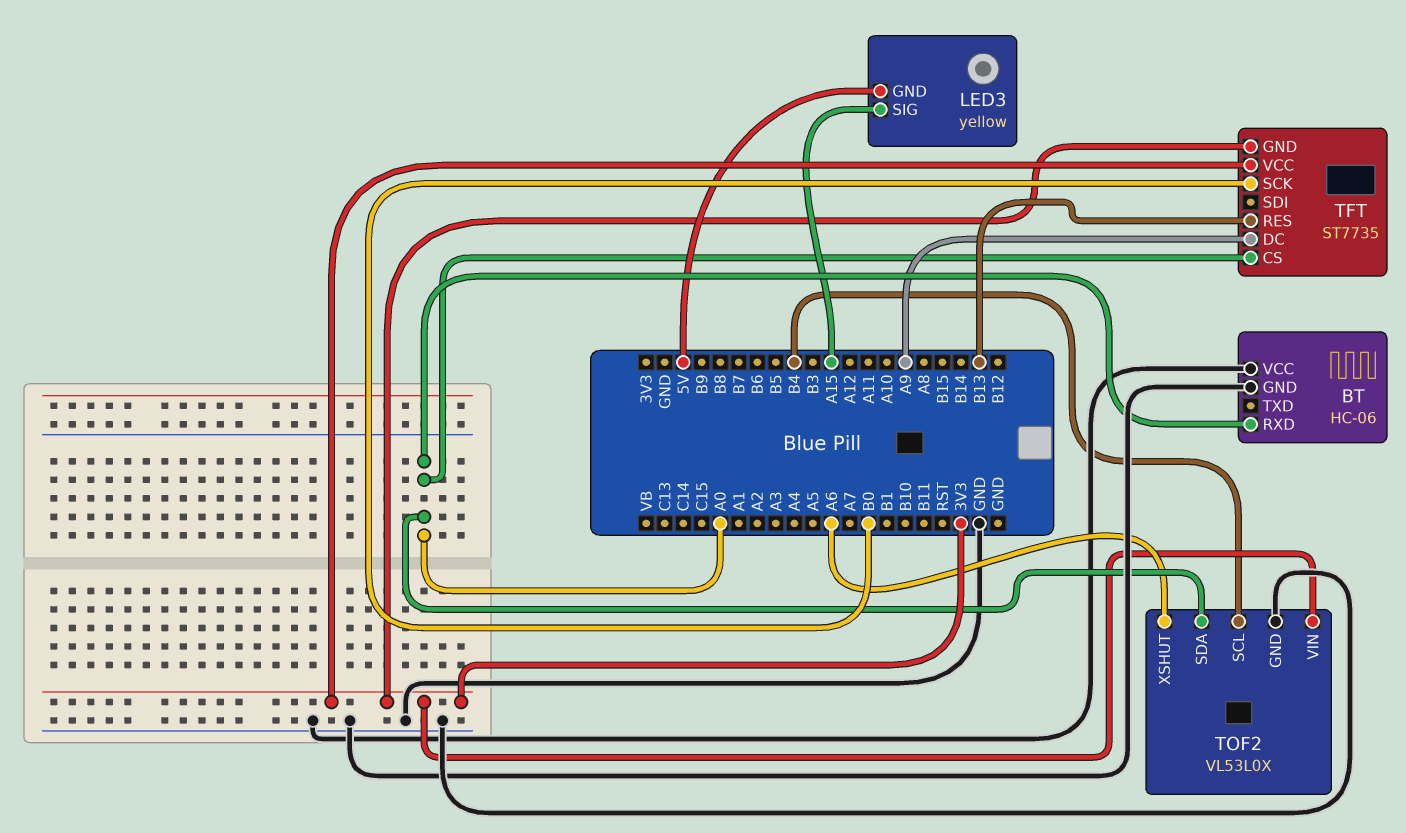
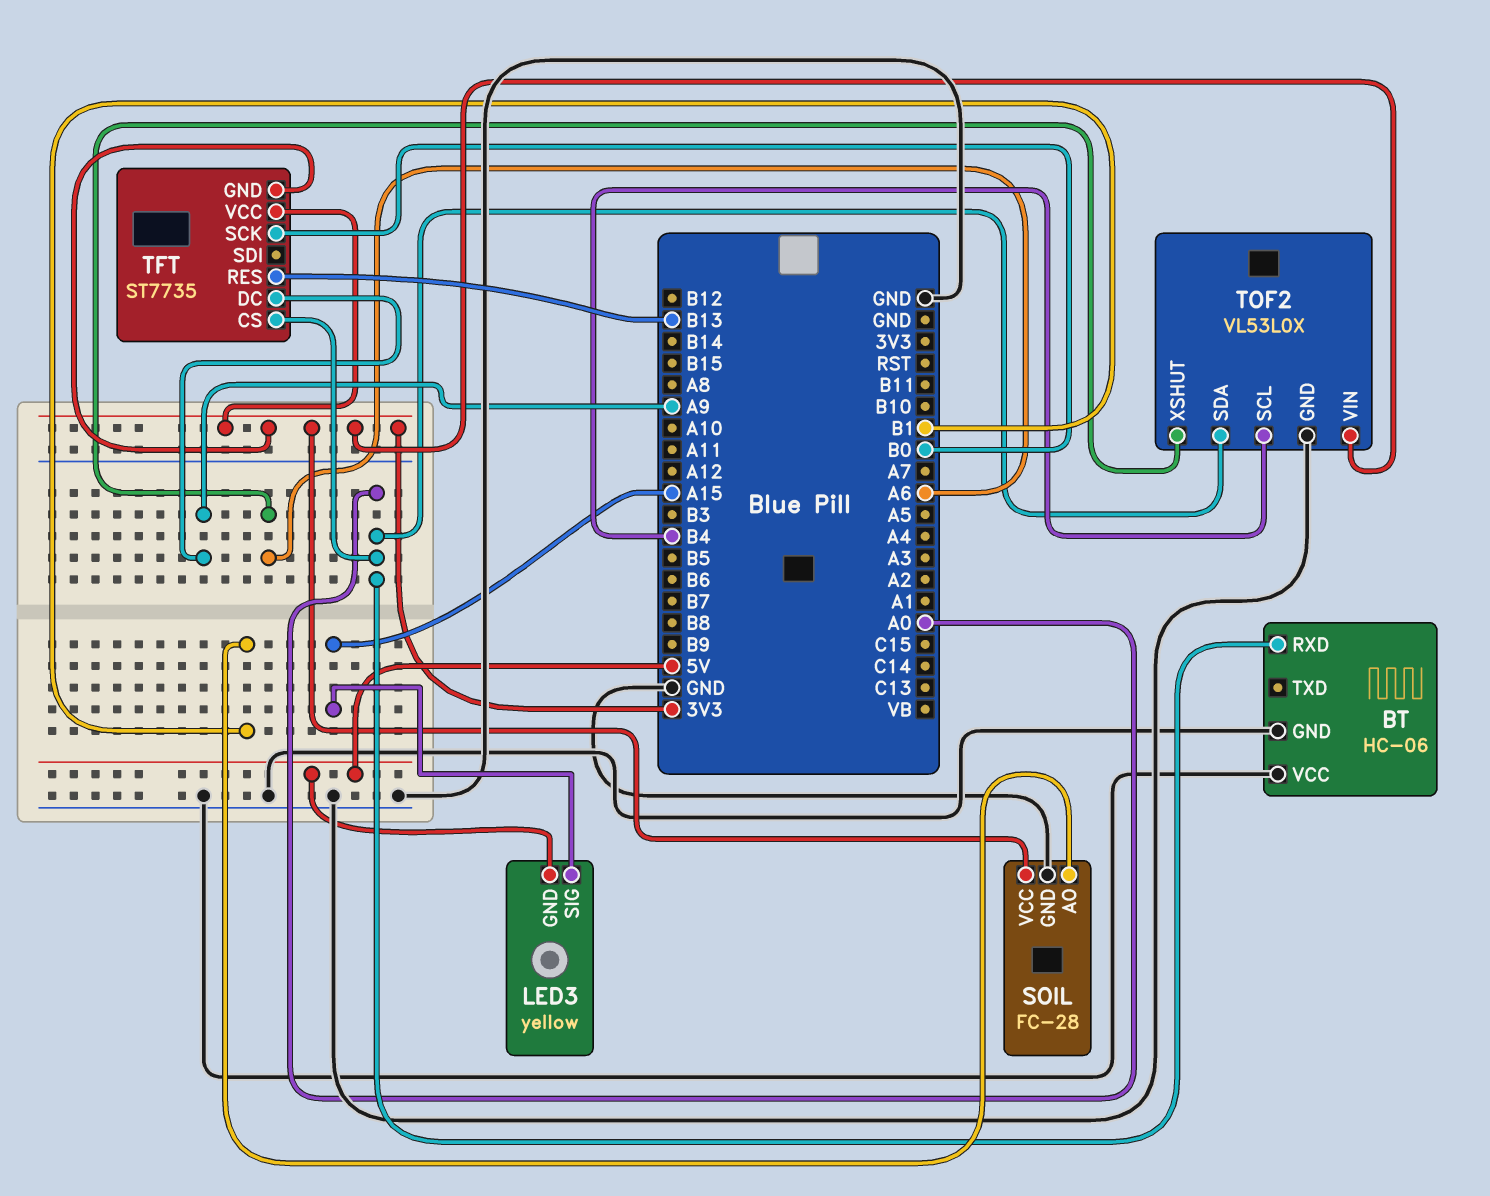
SOIL: none -> FC-28
SOIL pin AO: none -> B1
SOIL pin GND: none -> GND
SOIL pin VCC: none -> 3V3

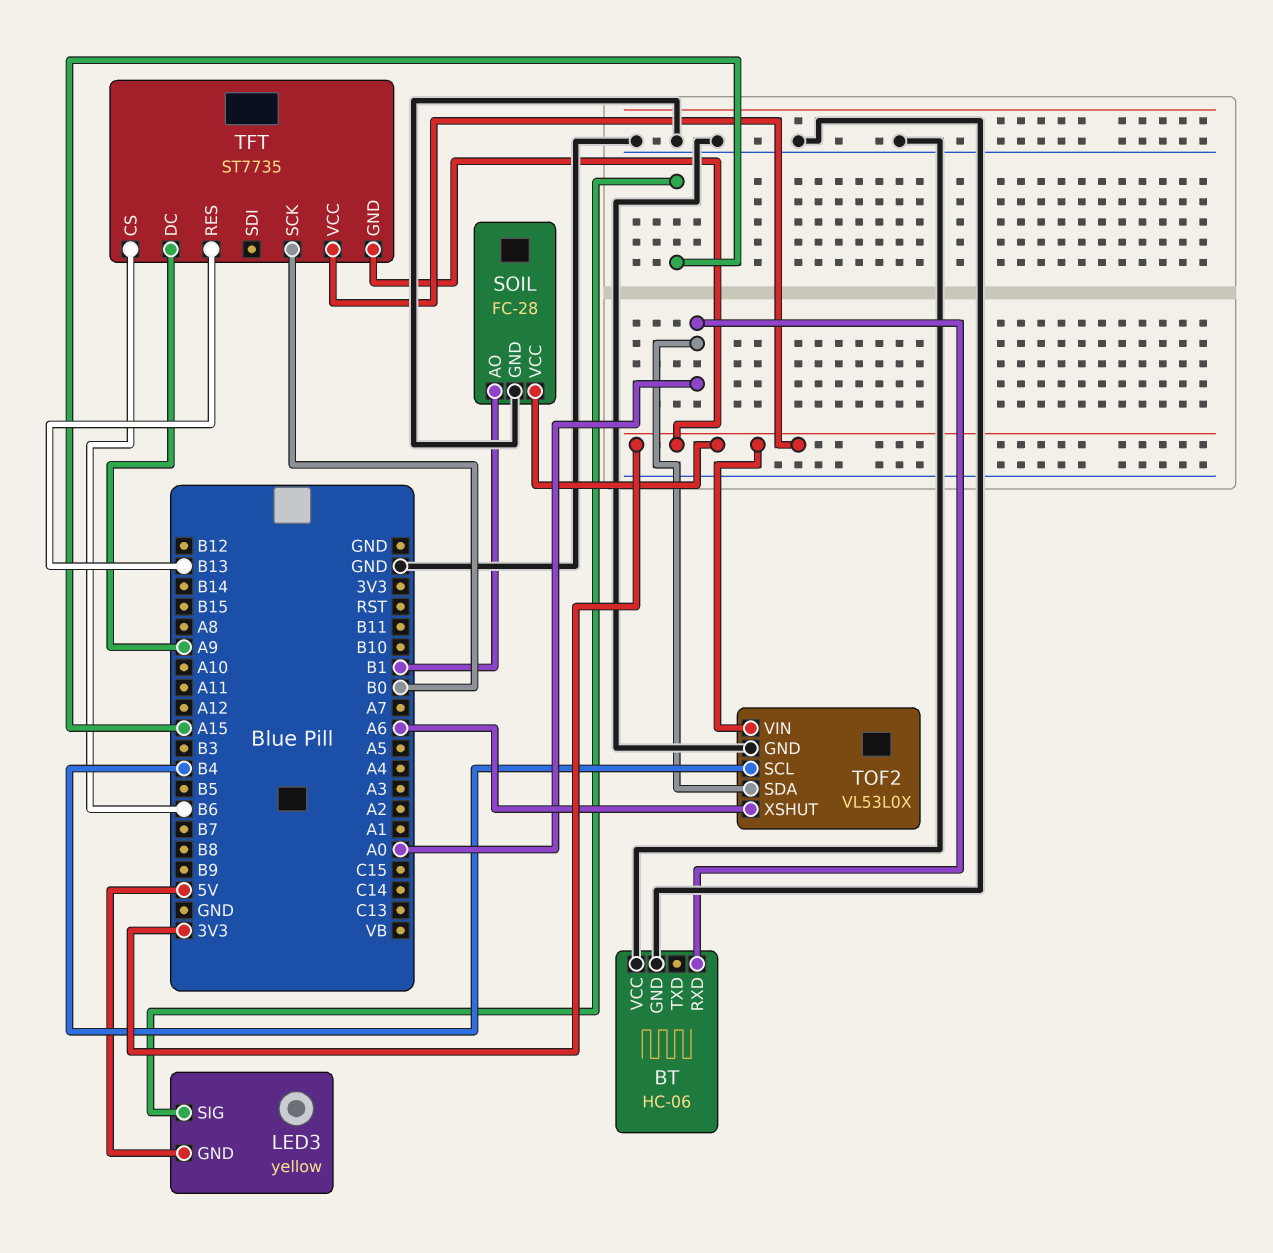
TFT pin CS: A0 -> B6

